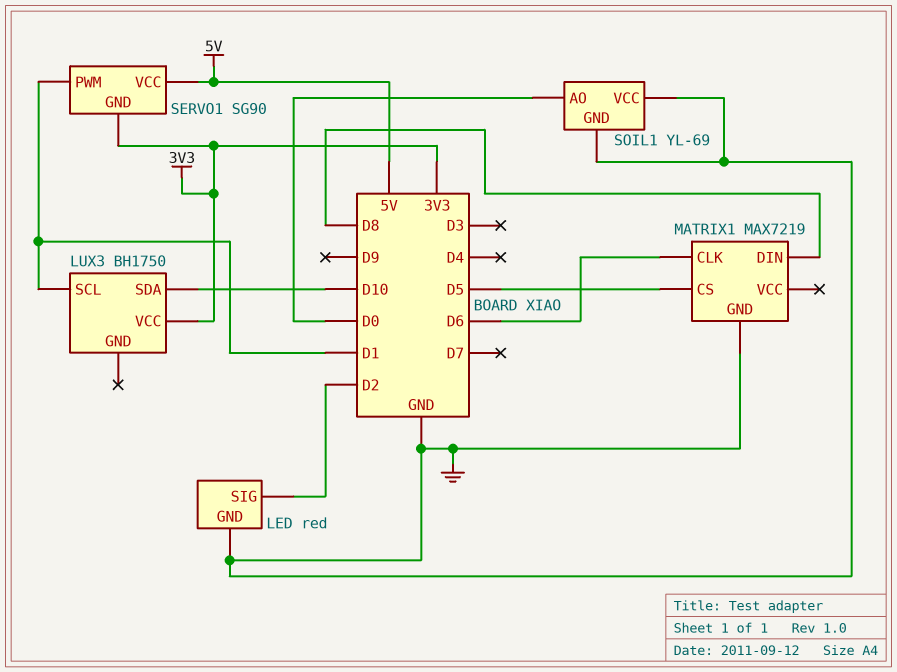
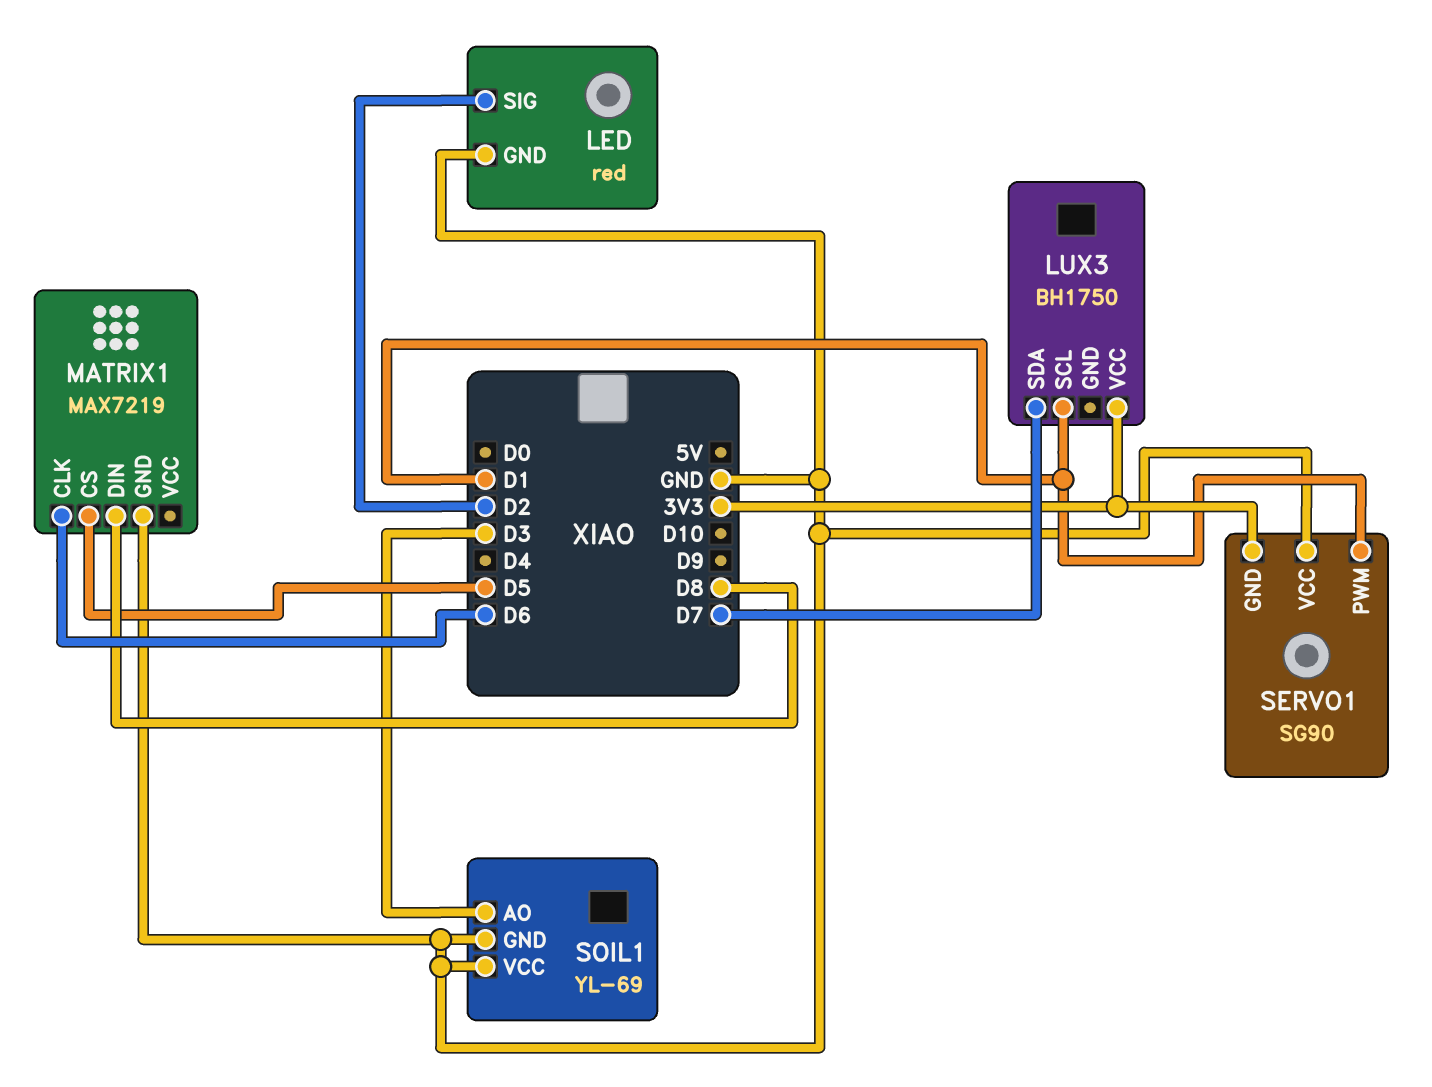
LUX3 pin SDA: D10 -> D7
SERVO1 pin VCC: 5V -> GND
SOIL1 pin AO: D0 -> D3

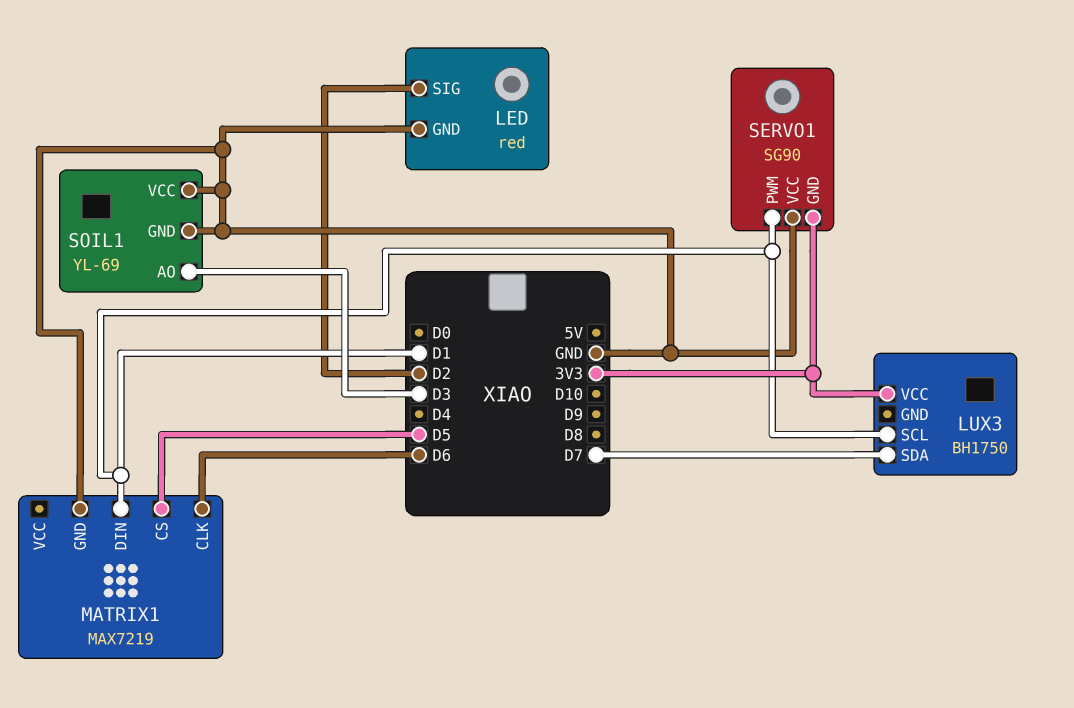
MATRIX1 pin DIN: D8 -> D1

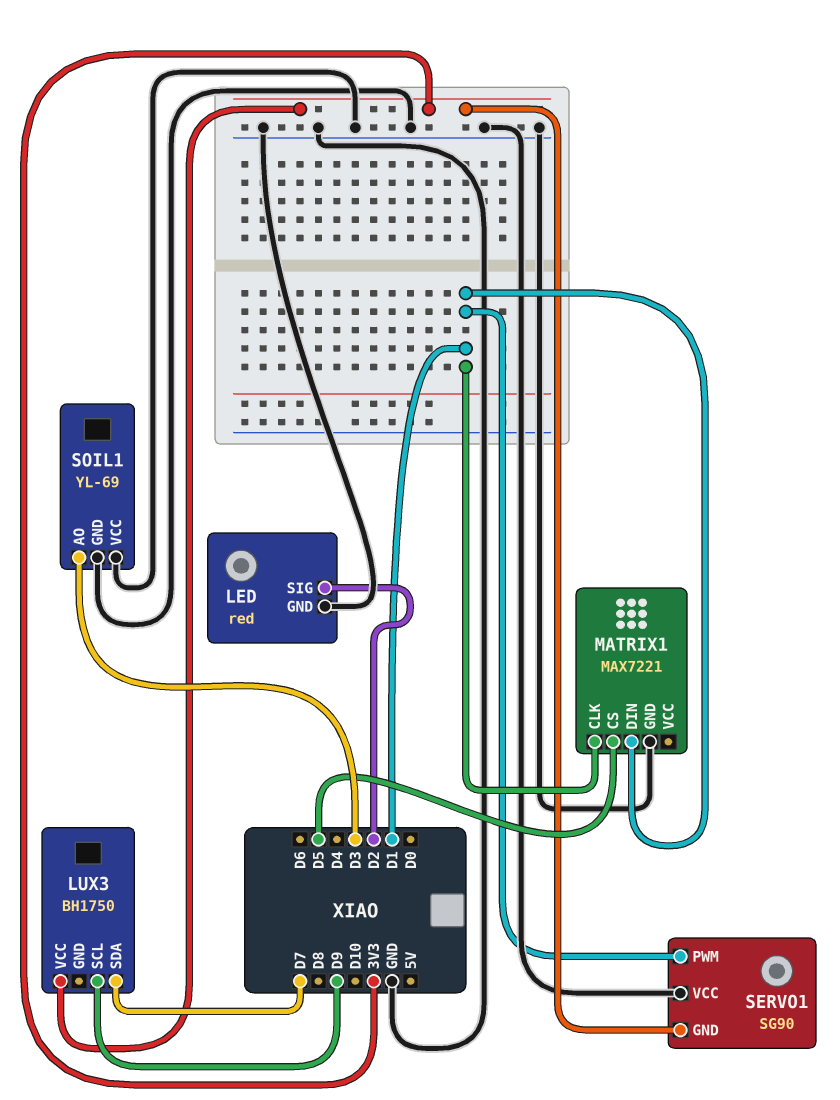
LUX3 pin SCL: D1 -> D9
MATRIX1: MAX7219 -> MAX7221
MATRIX1 pin CLK: D6 -> D1

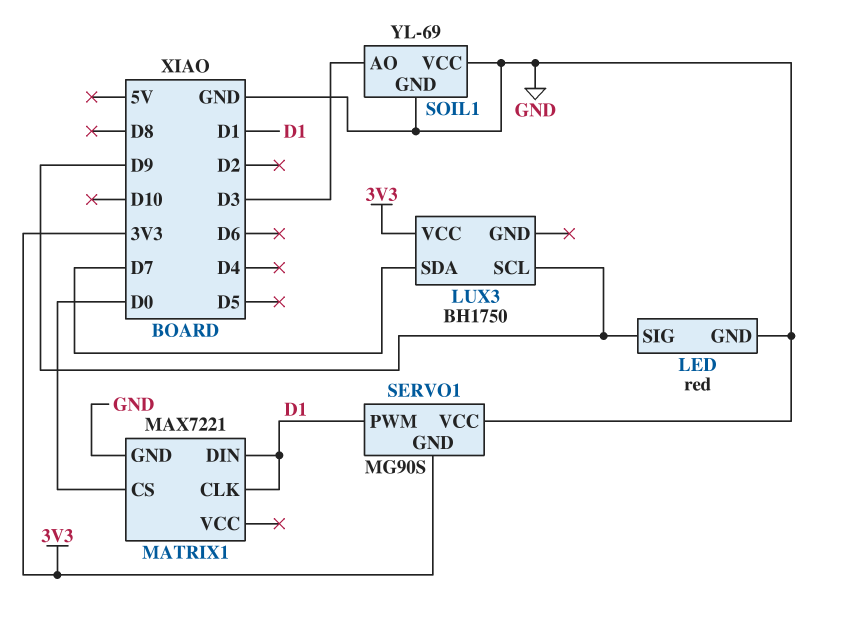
LED pin SIG: D2 -> D9
MATRIX1 pin CS: D5 -> D0
SERVO1: SG90 -> MG90S

